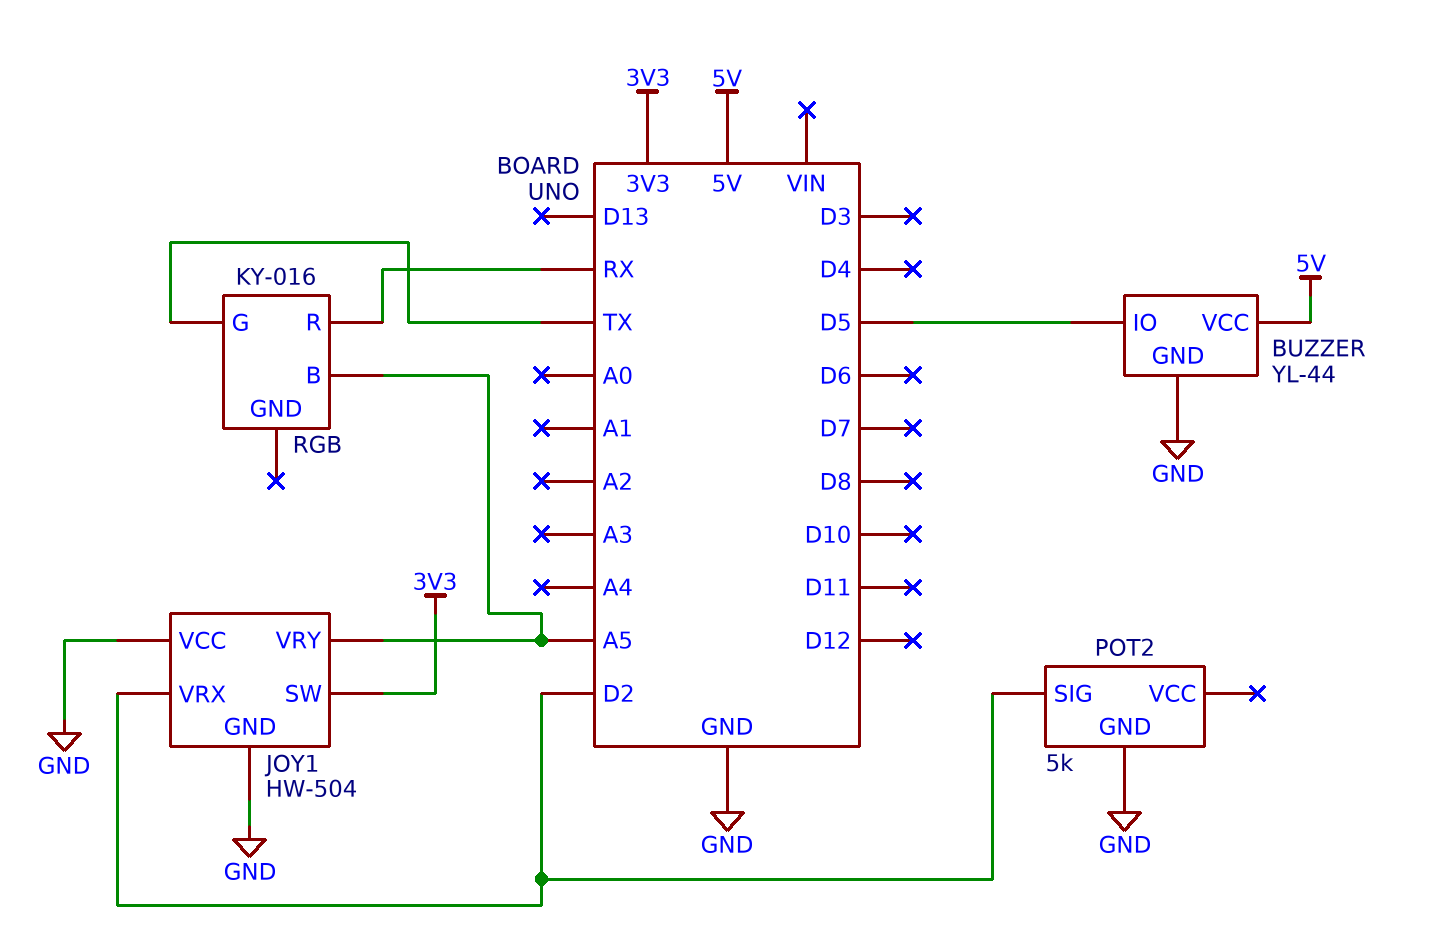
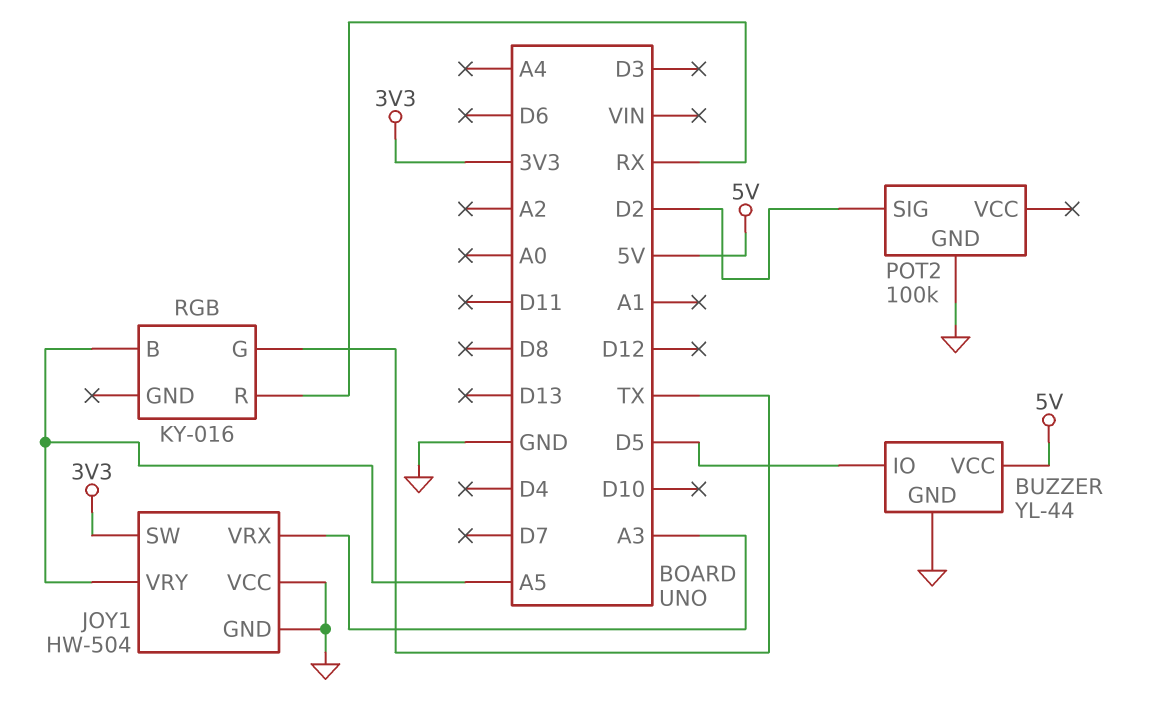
JOY1 pin VRX: D2 -> A3
POT2: 5k -> 100k

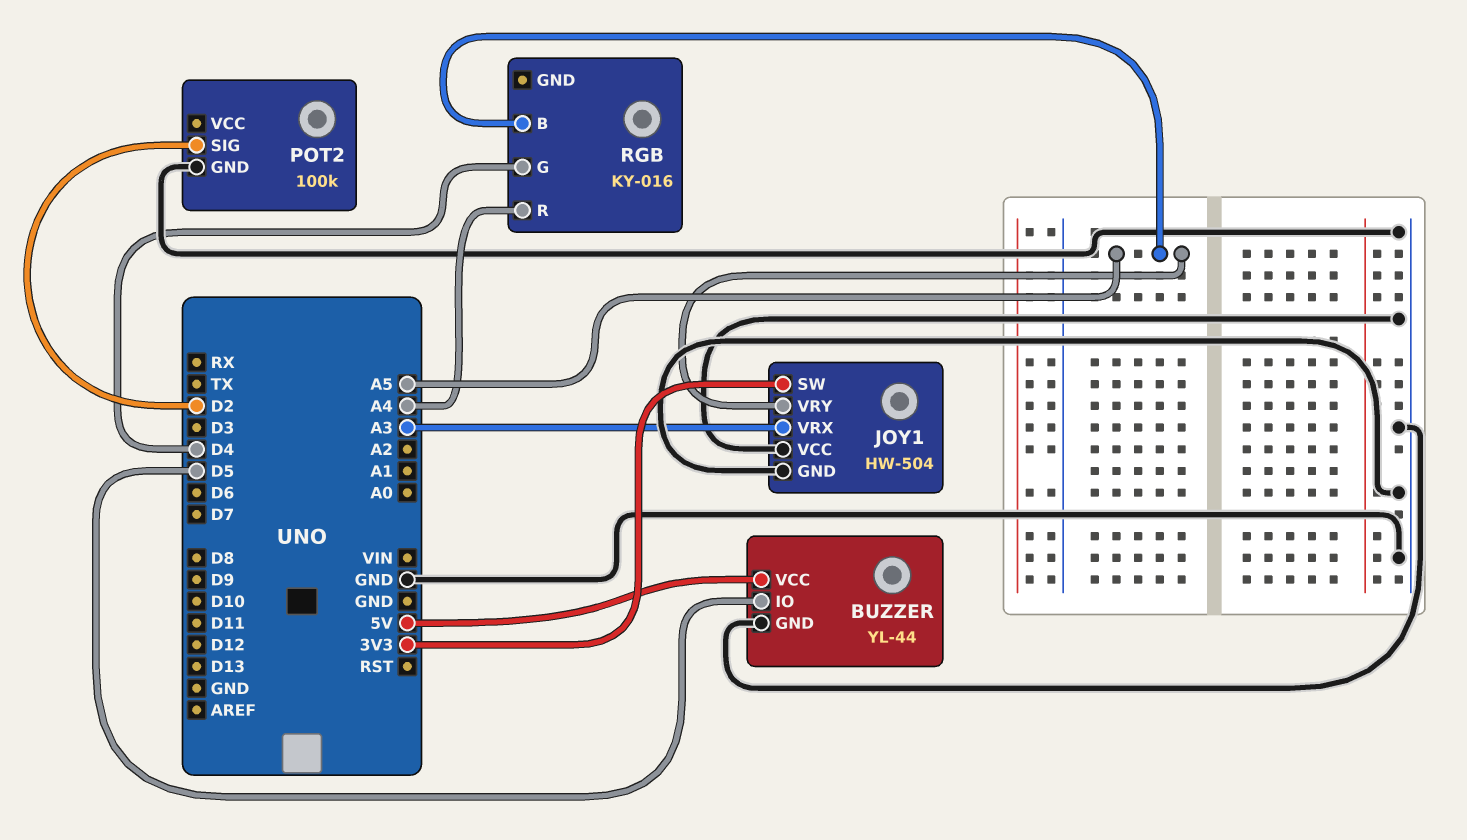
RGB pin G: TX -> D4
RGB pin R: RX -> A4

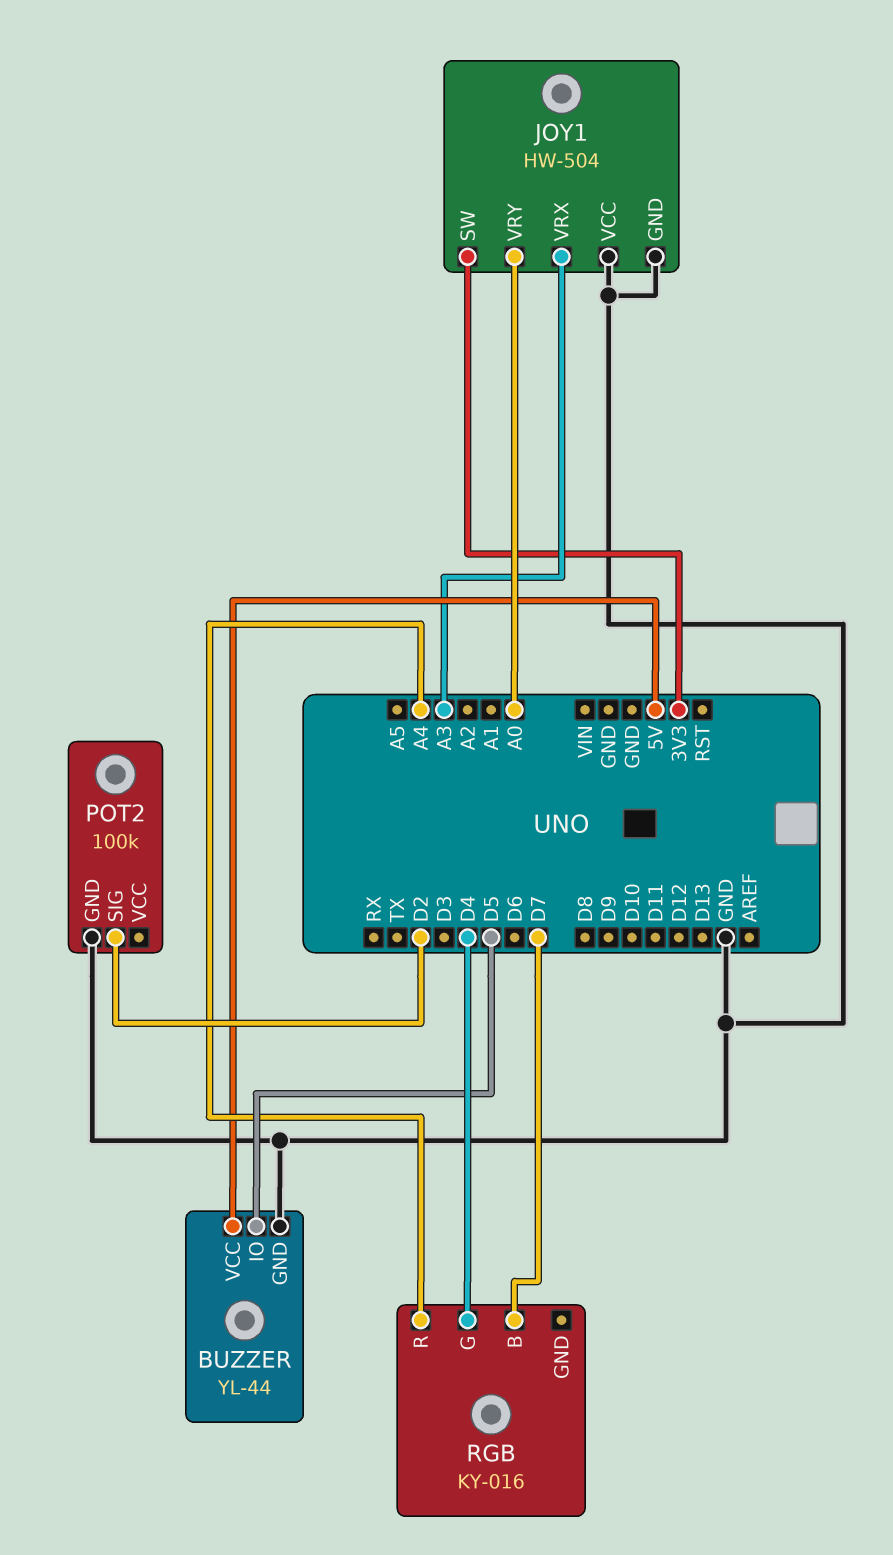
JOY1 pin VRY: A5 -> A0
RGB pin B: A5 -> D7

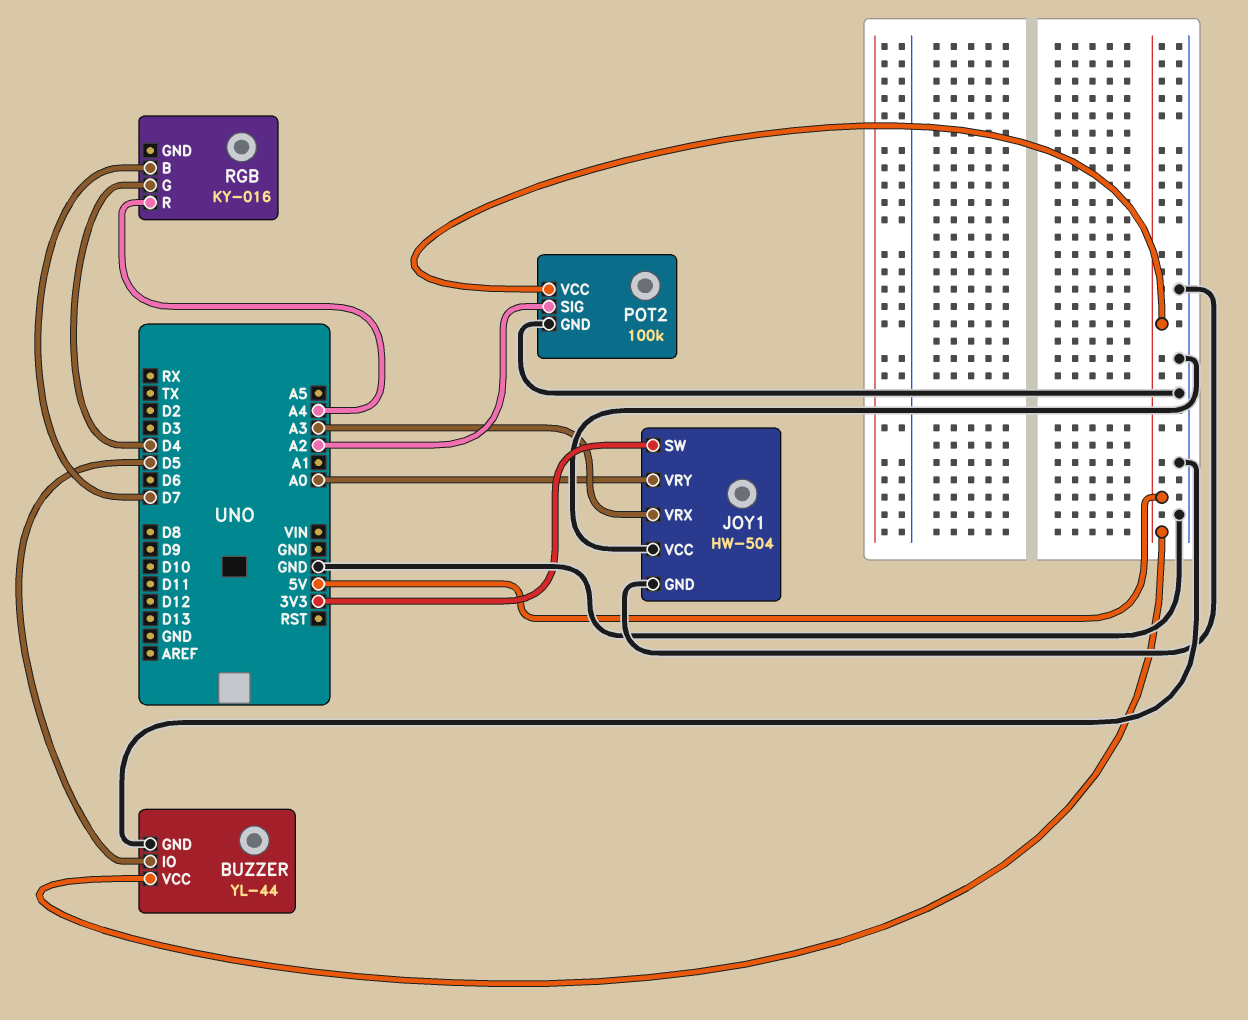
POT2 pin SIG: D2 -> A2
POT2 pin VCC: none -> 5V

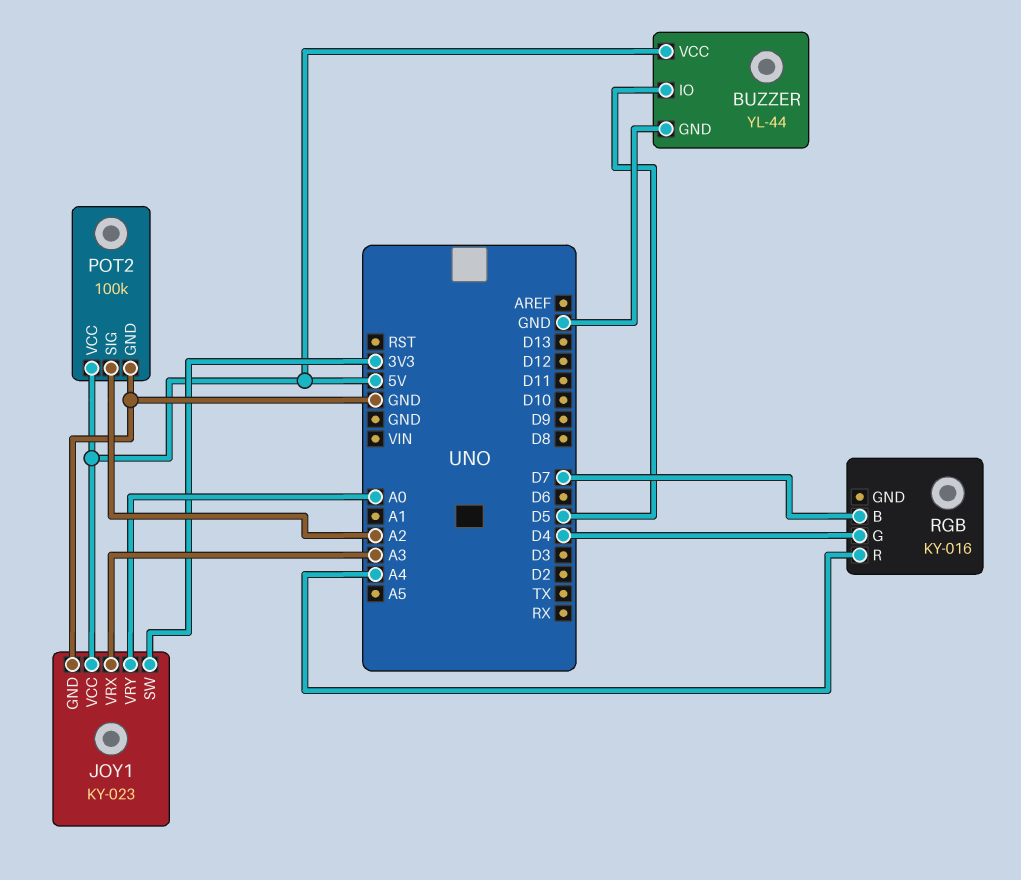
JOY1: HW-504 -> KY-023
JOY1 pin VCC: GND -> 5V

